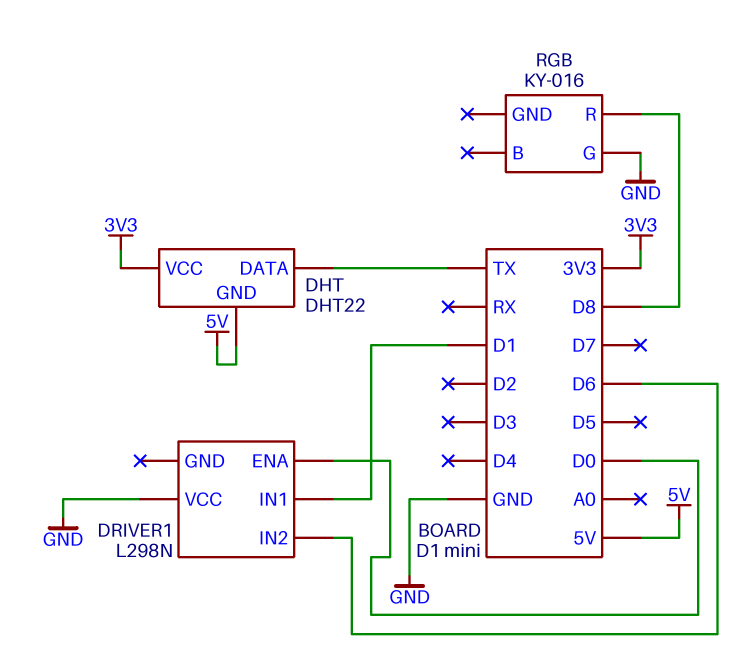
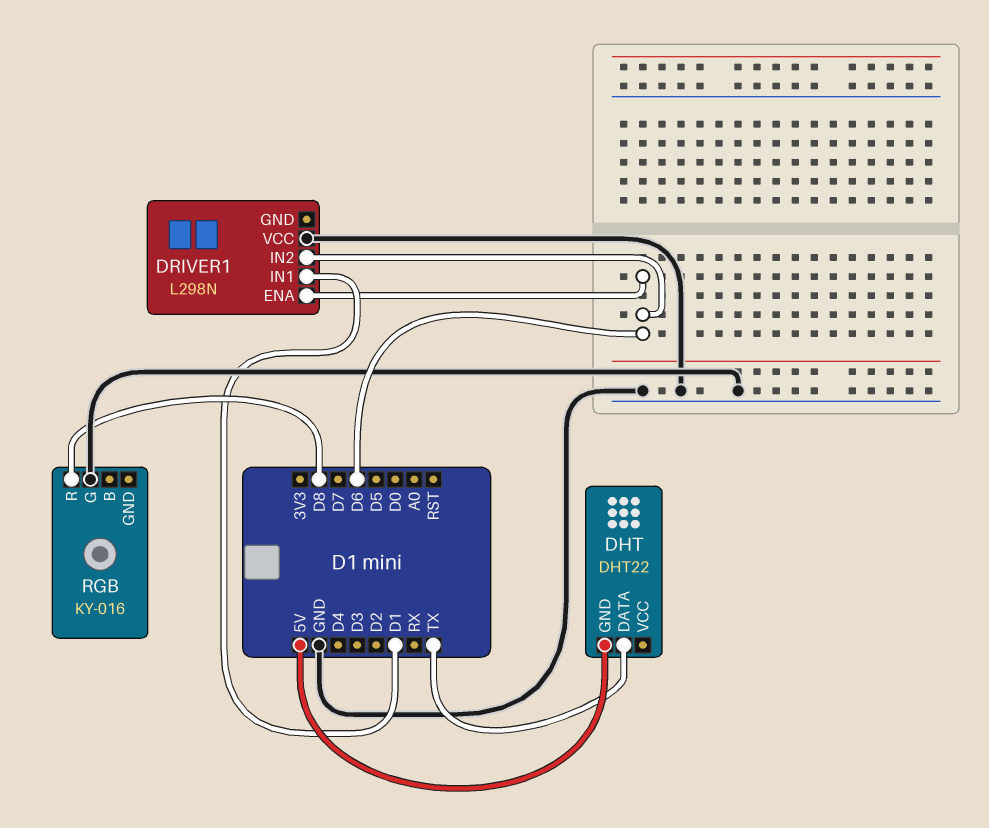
DHT pin VCC: 3V3 -> none
DRIVER1 pin ENA: D0 -> D6

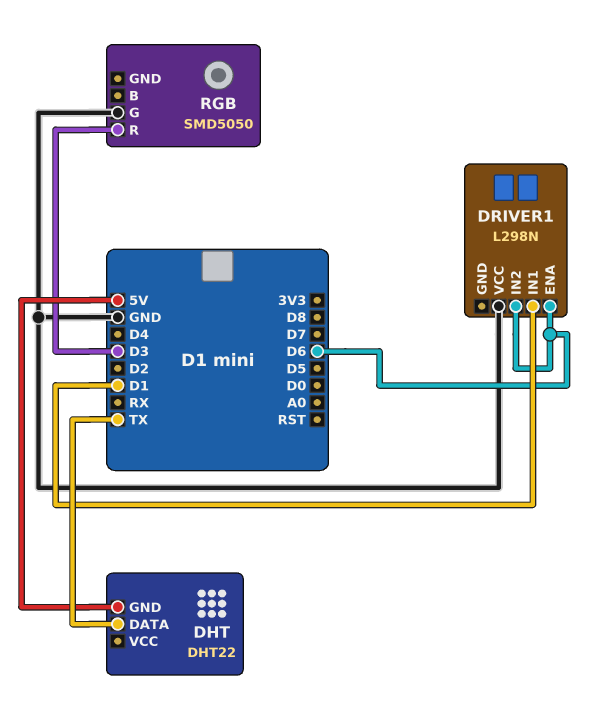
RGB: KY-016 -> SMD5050
RGB pin R: D8 -> D3

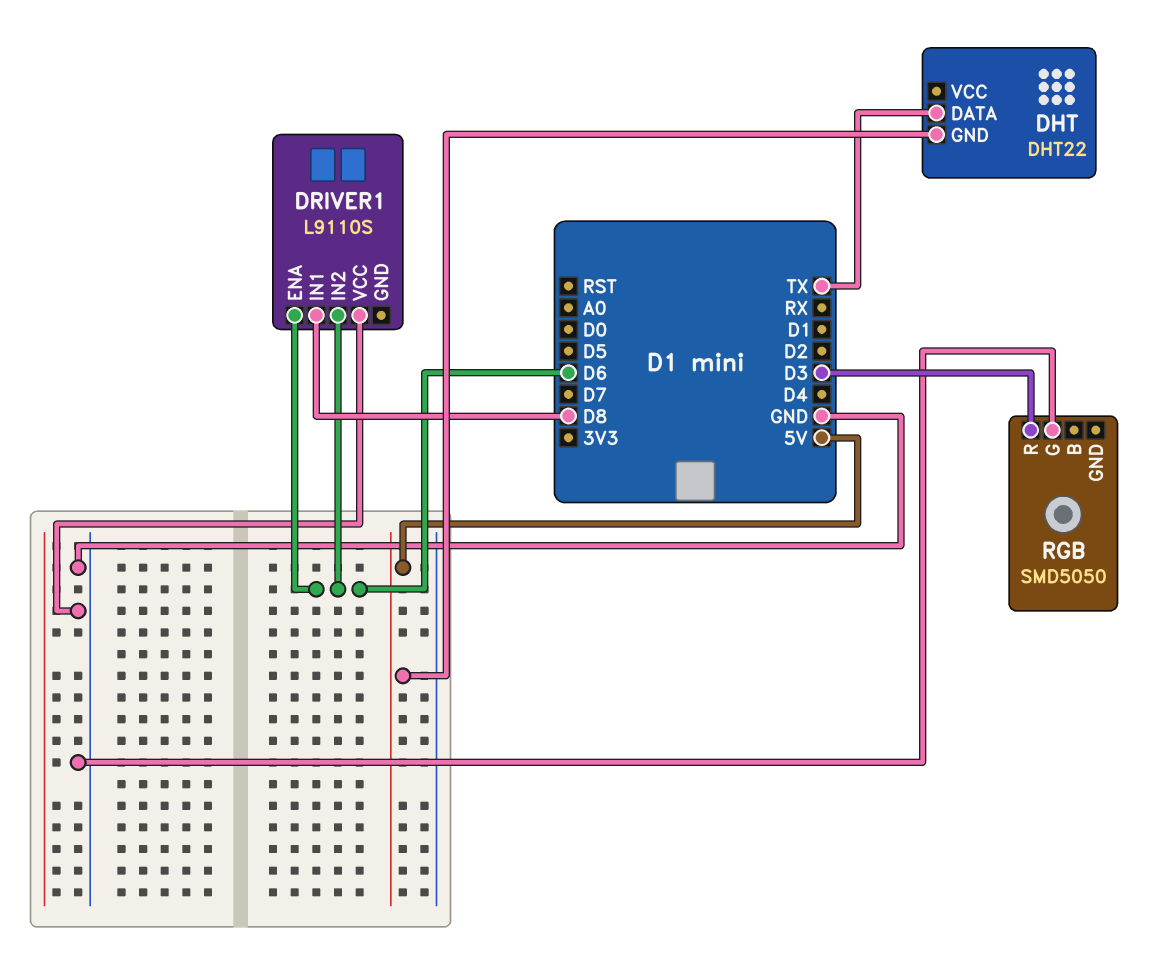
DRIVER1: L298N -> L9110S
DRIVER1 pin IN1: D1 -> D8

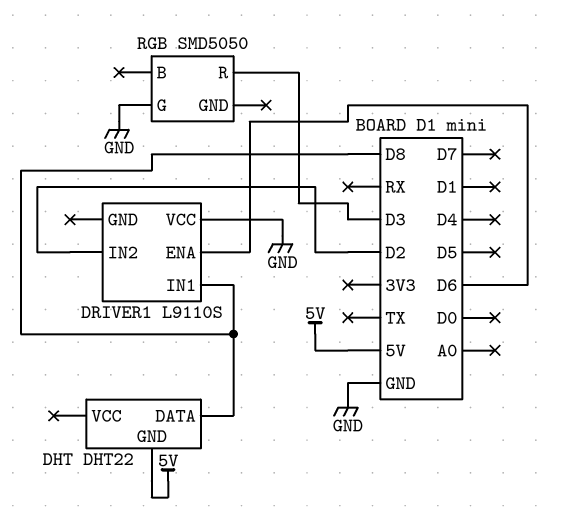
DHT pin DATA: TX -> D8
DRIVER1 pin IN2: D6 -> D2

